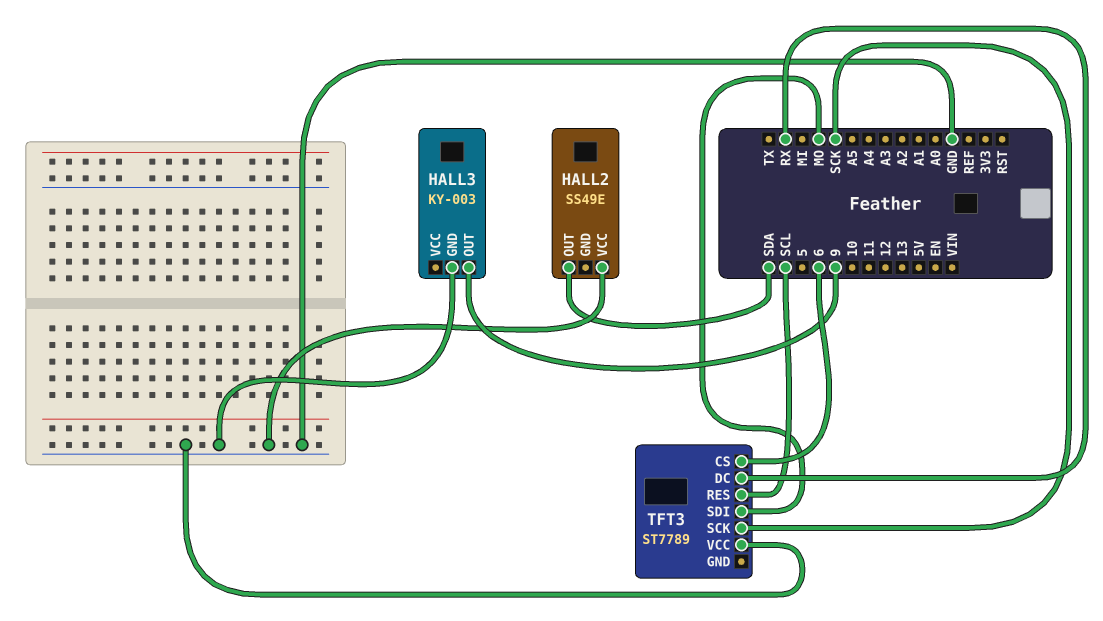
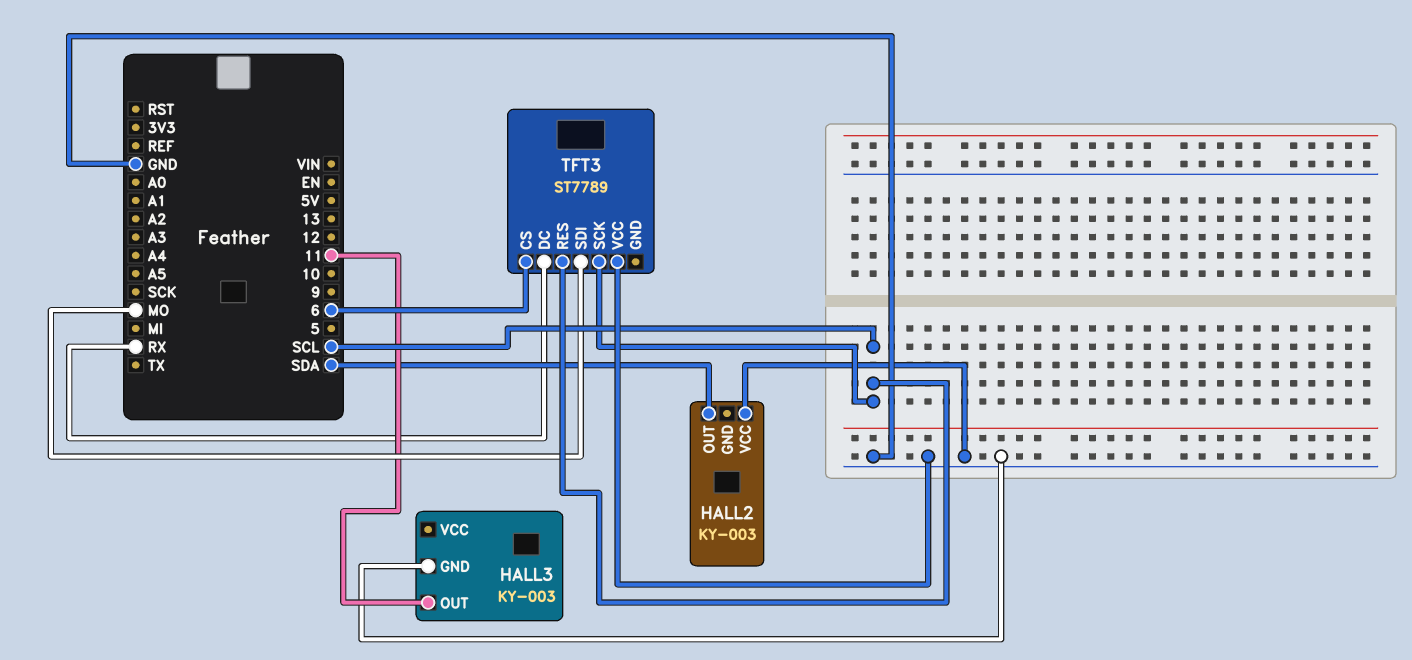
HALL2: SS49E -> KY-003
HALL3 pin OUT: 9 -> 11
TFT3 pin SCK: SCK -> SCL

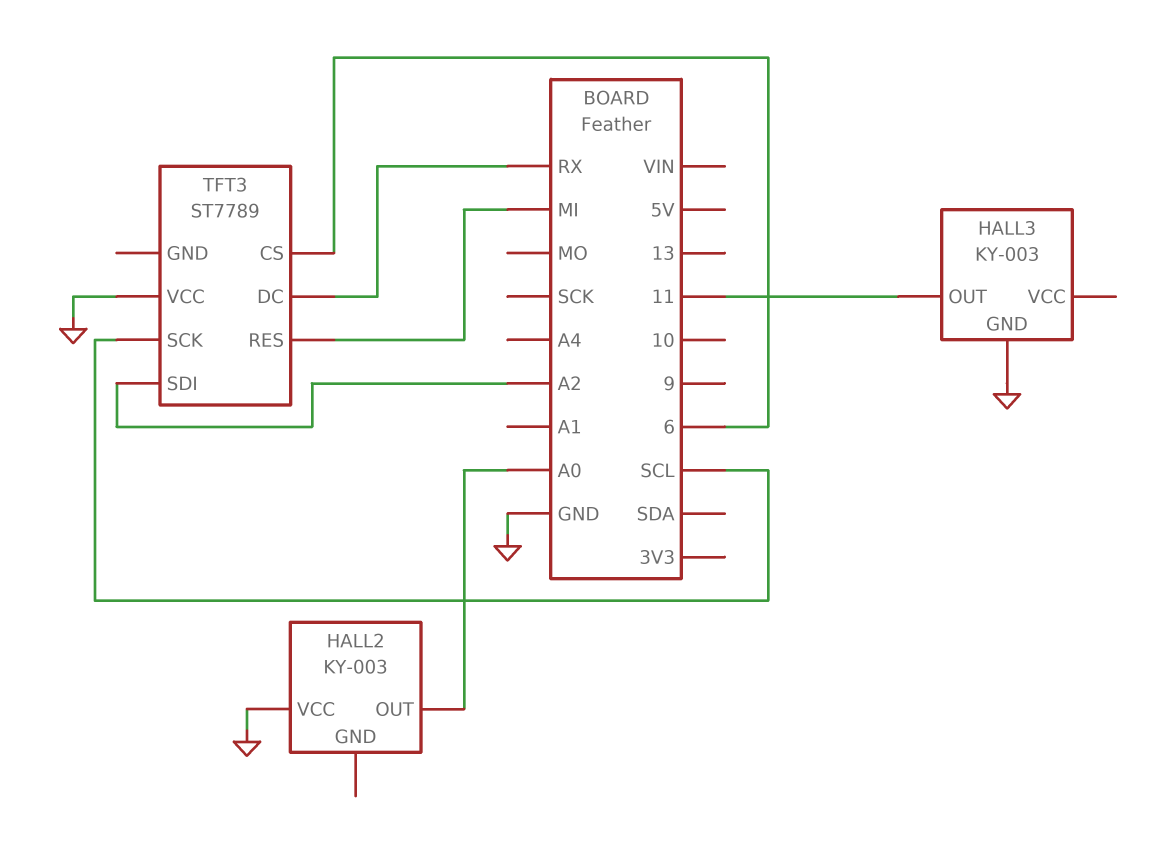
HALL2 pin OUT: SDA -> A0
TFT3 pin RES: SCL -> MI
TFT3 pin SDI: MO -> A2

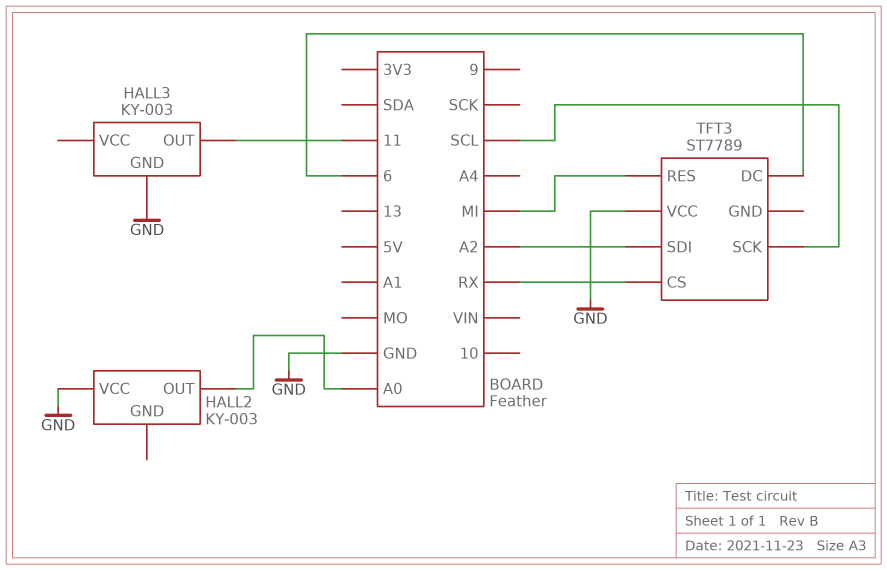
TFT3 pin CS: 6 -> RX
TFT3 pin DC: RX -> 6

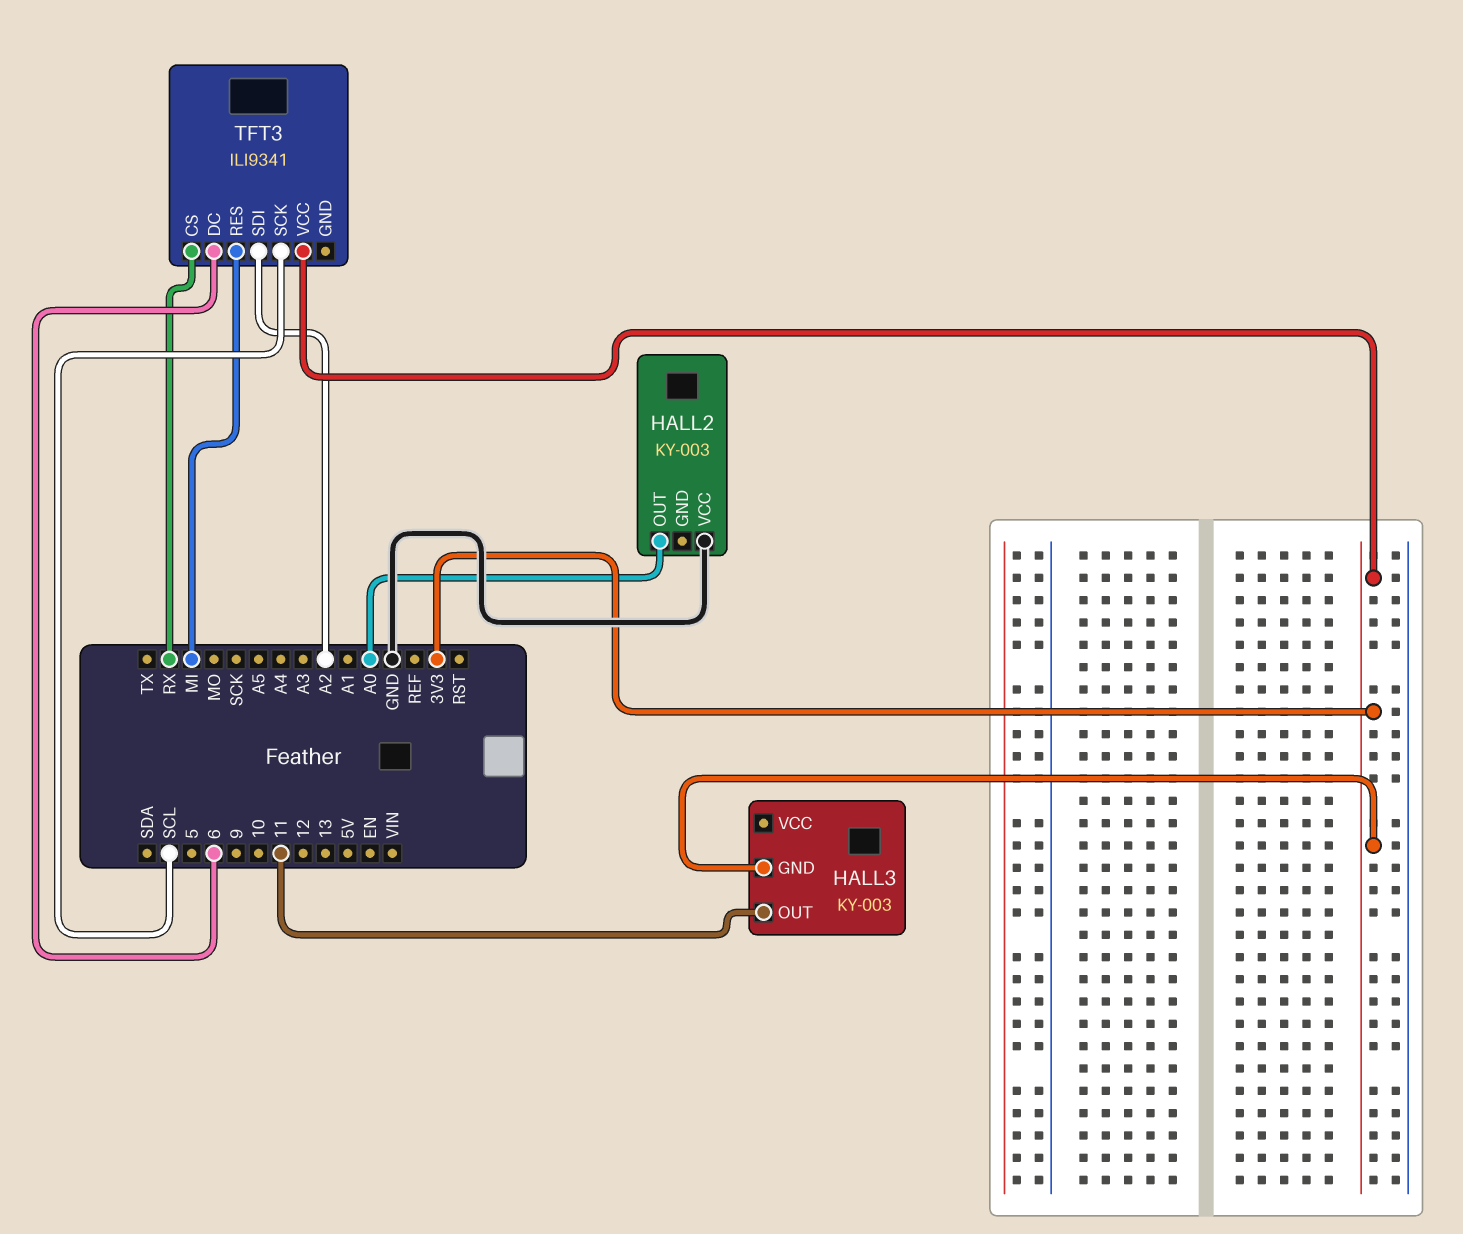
HALL3 pin GND: GND -> 3V3
TFT3: ST7789 -> ILI9341
TFT3 pin VCC: GND -> 3V3

